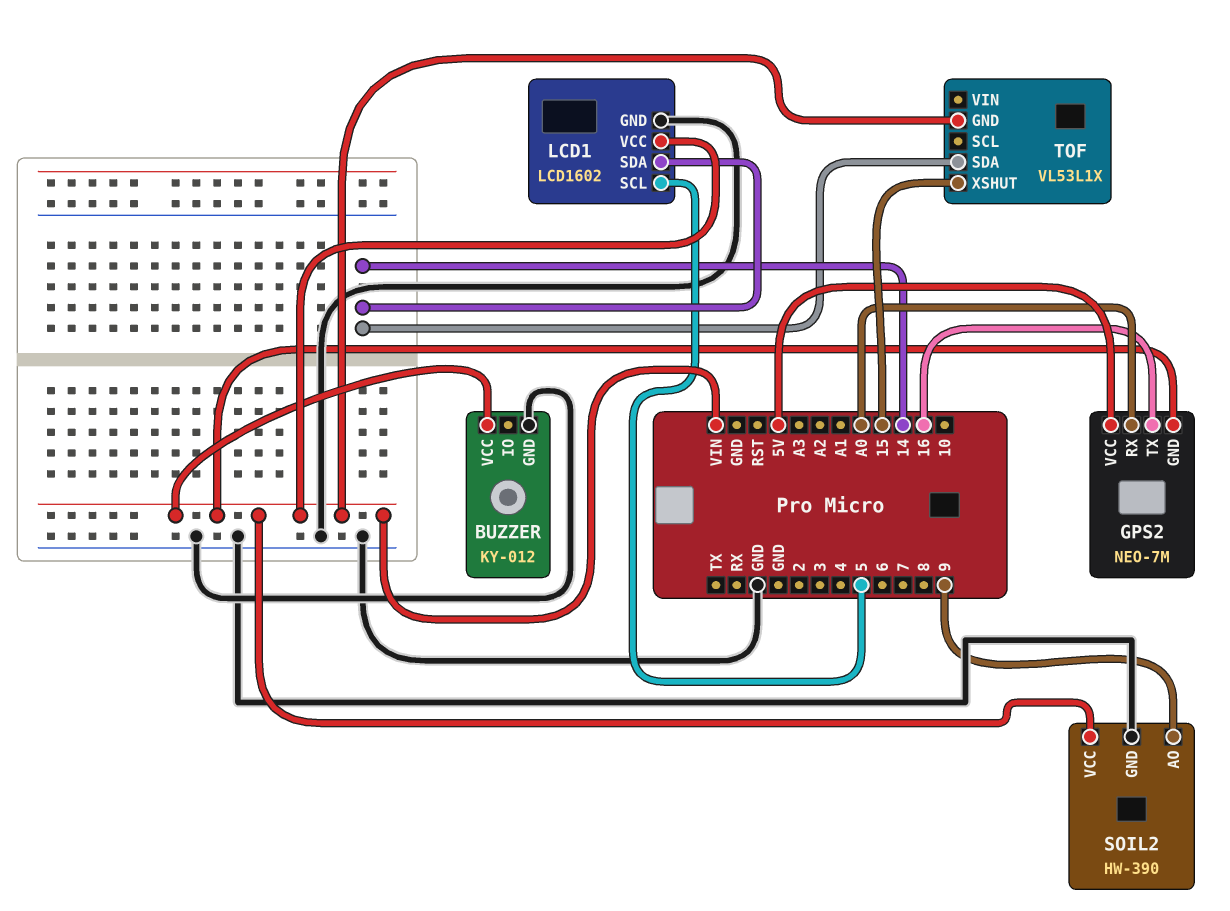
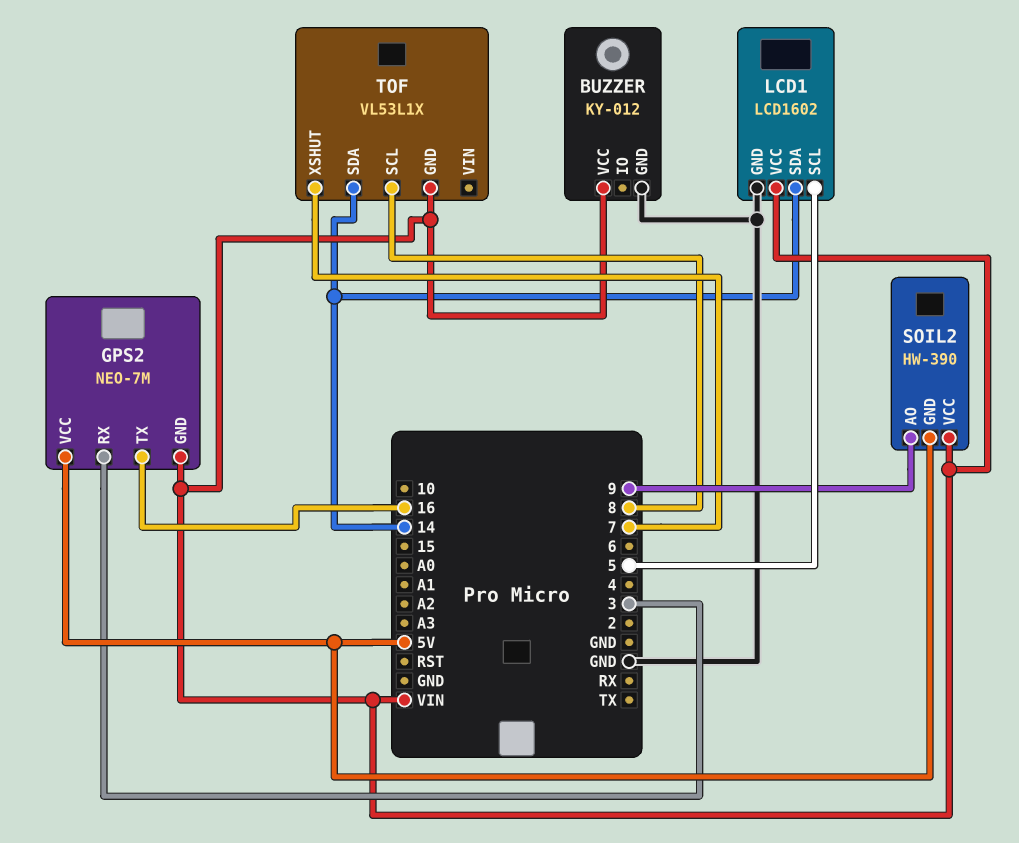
GPS2 pin RX: A0 -> 3
SOIL2 pin GND: GND -> 5V
TOF pin SCL: none -> 8
TOF pin XSHUT: 15 -> 7

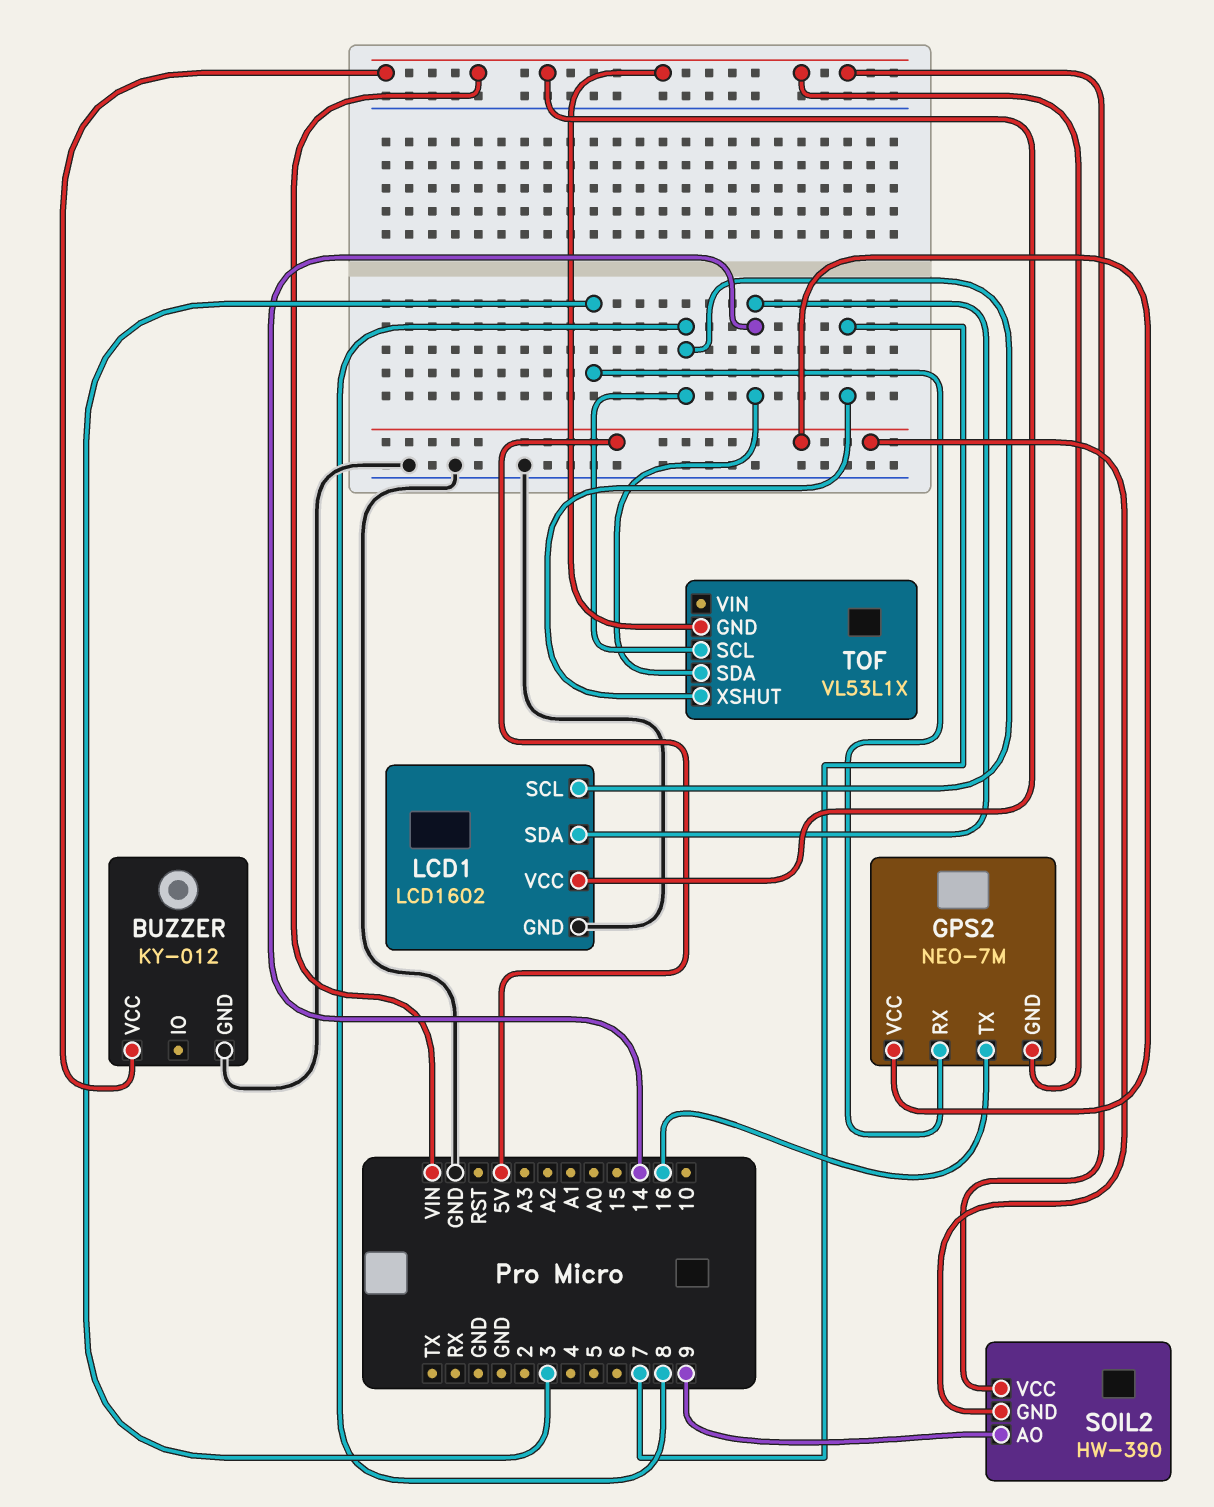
LCD1 pin SCL: 5 -> 8

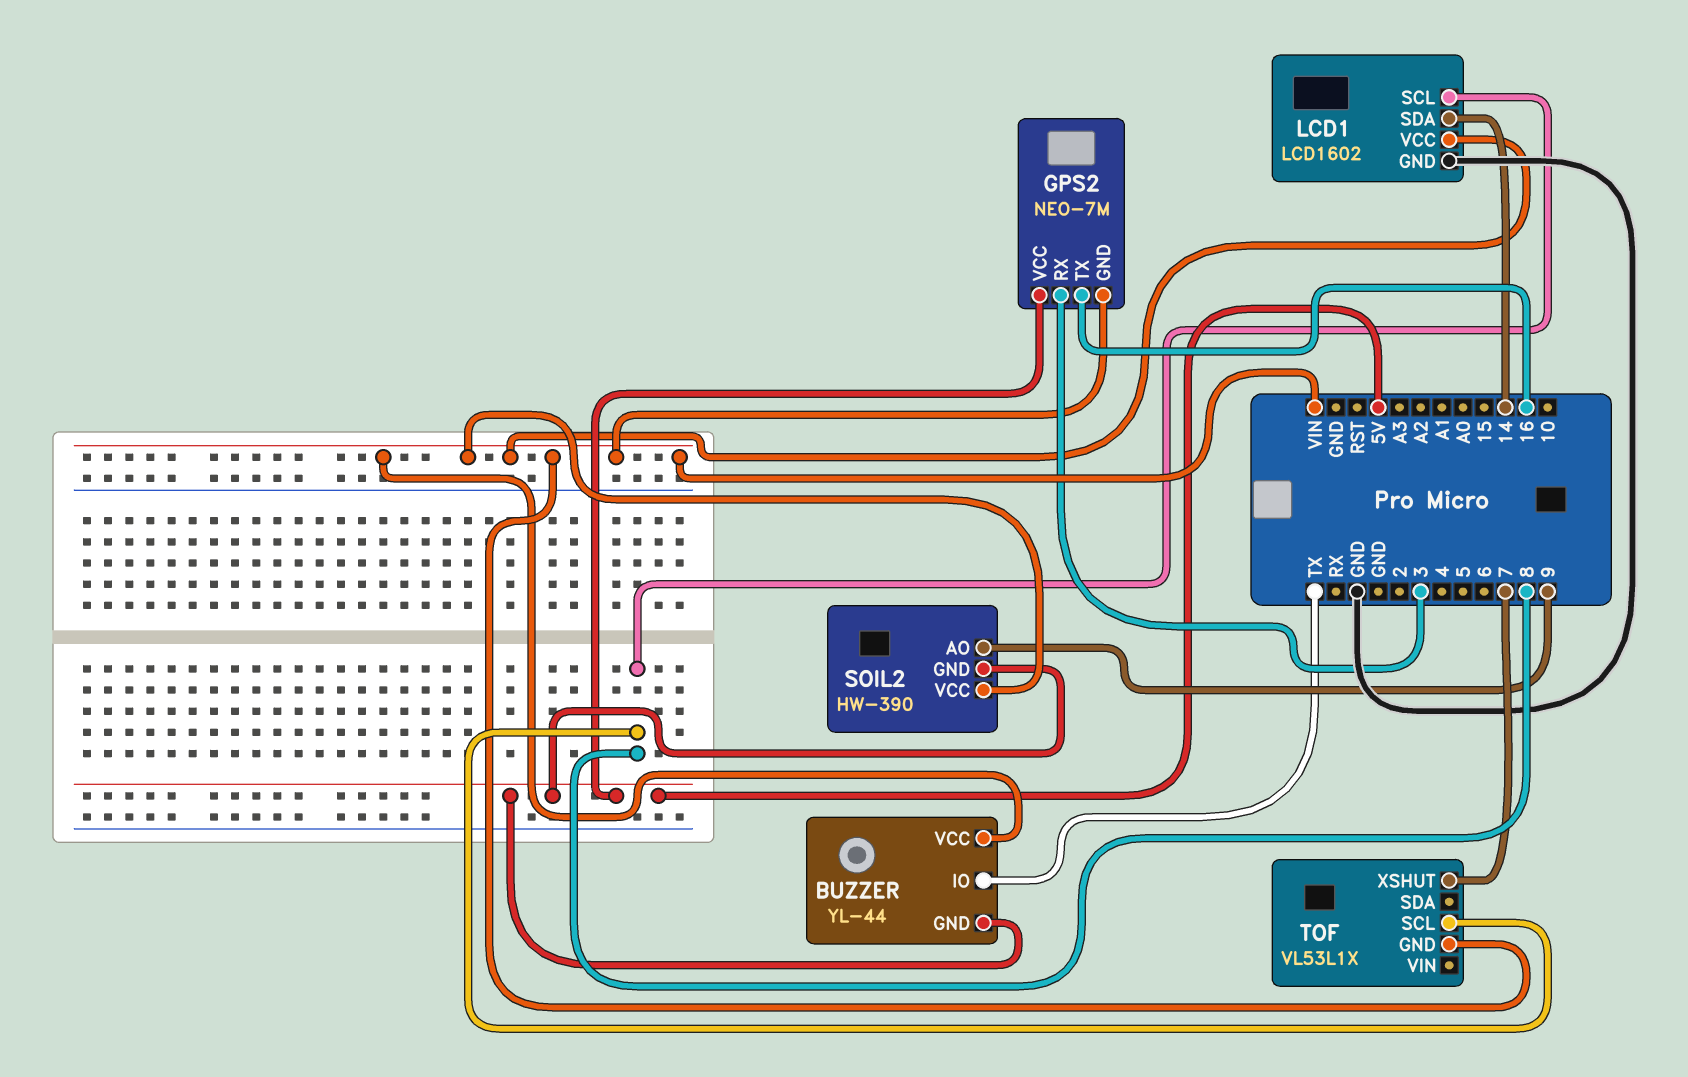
BUZZER: KY-012 -> YL-44
BUZZER pin GND: GND -> 5V
BUZZER pin IO: none -> TX
TOF pin SDA: 14 -> none

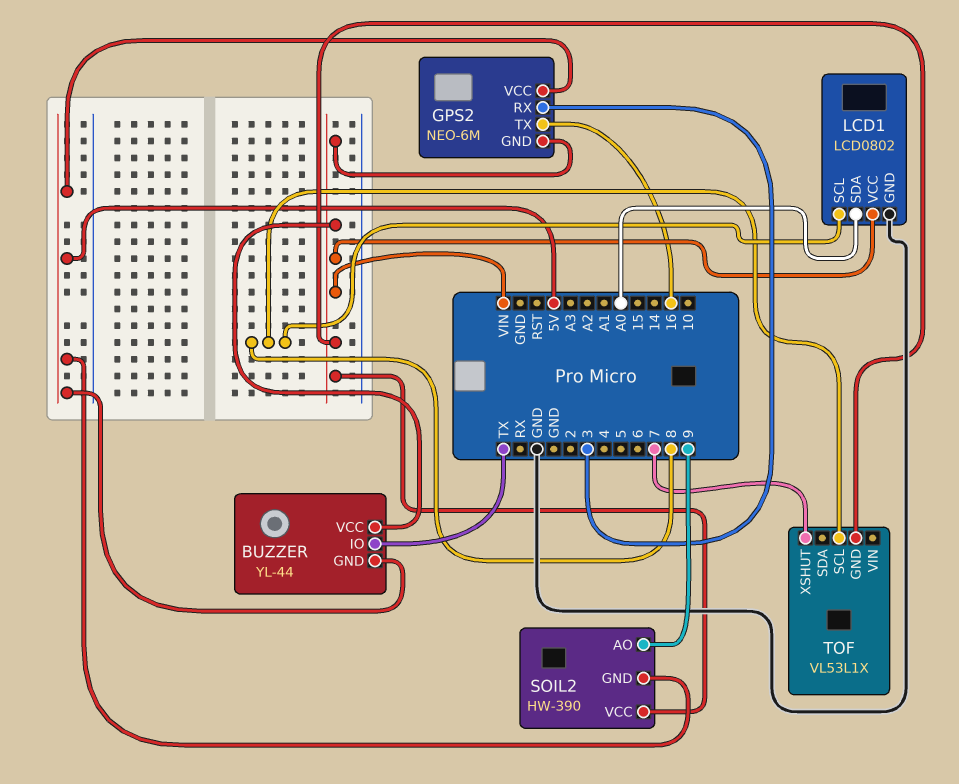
GPS2: NEO-7M -> NEO-6M
LCD1: LCD1602 -> LCD0802
LCD1 pin SDA: 14 -> A0

